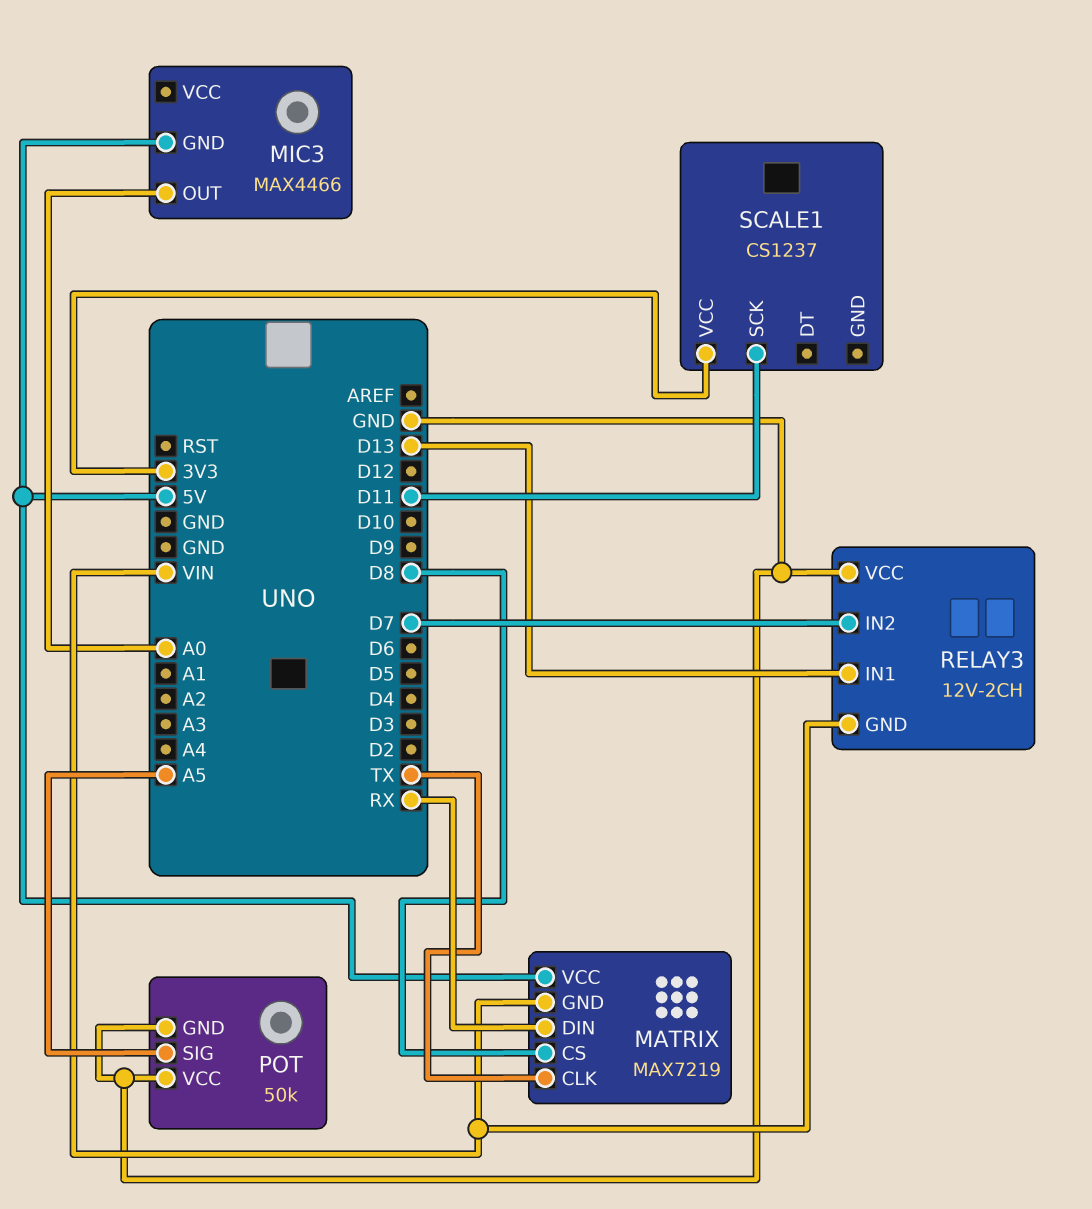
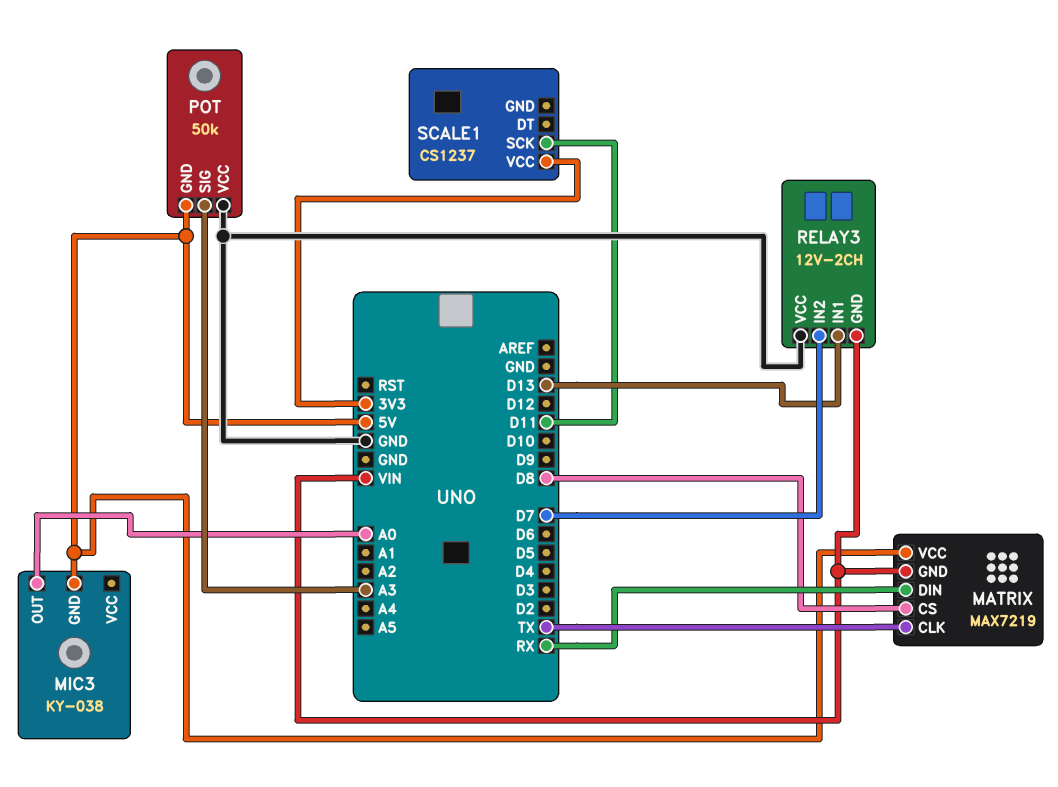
MIC3: MAX4466 -> KY-038
POT pin GND: GND -> 5V
POT pin SIG: A5 -> A3

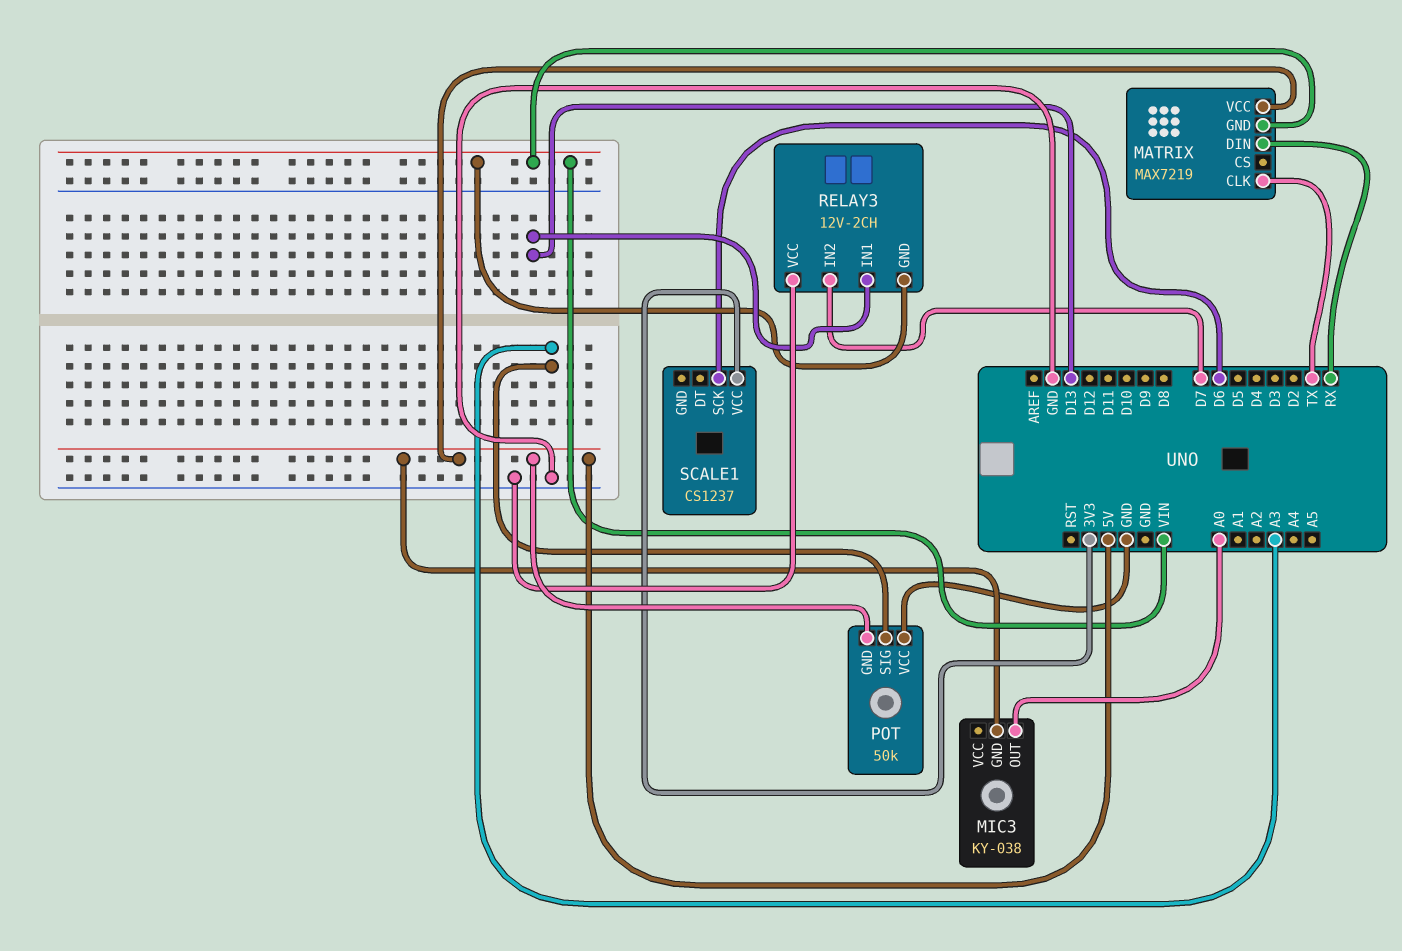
MATRIX pin CS: D8 -> none
SCALE1 pin SCK: D11 -> D6

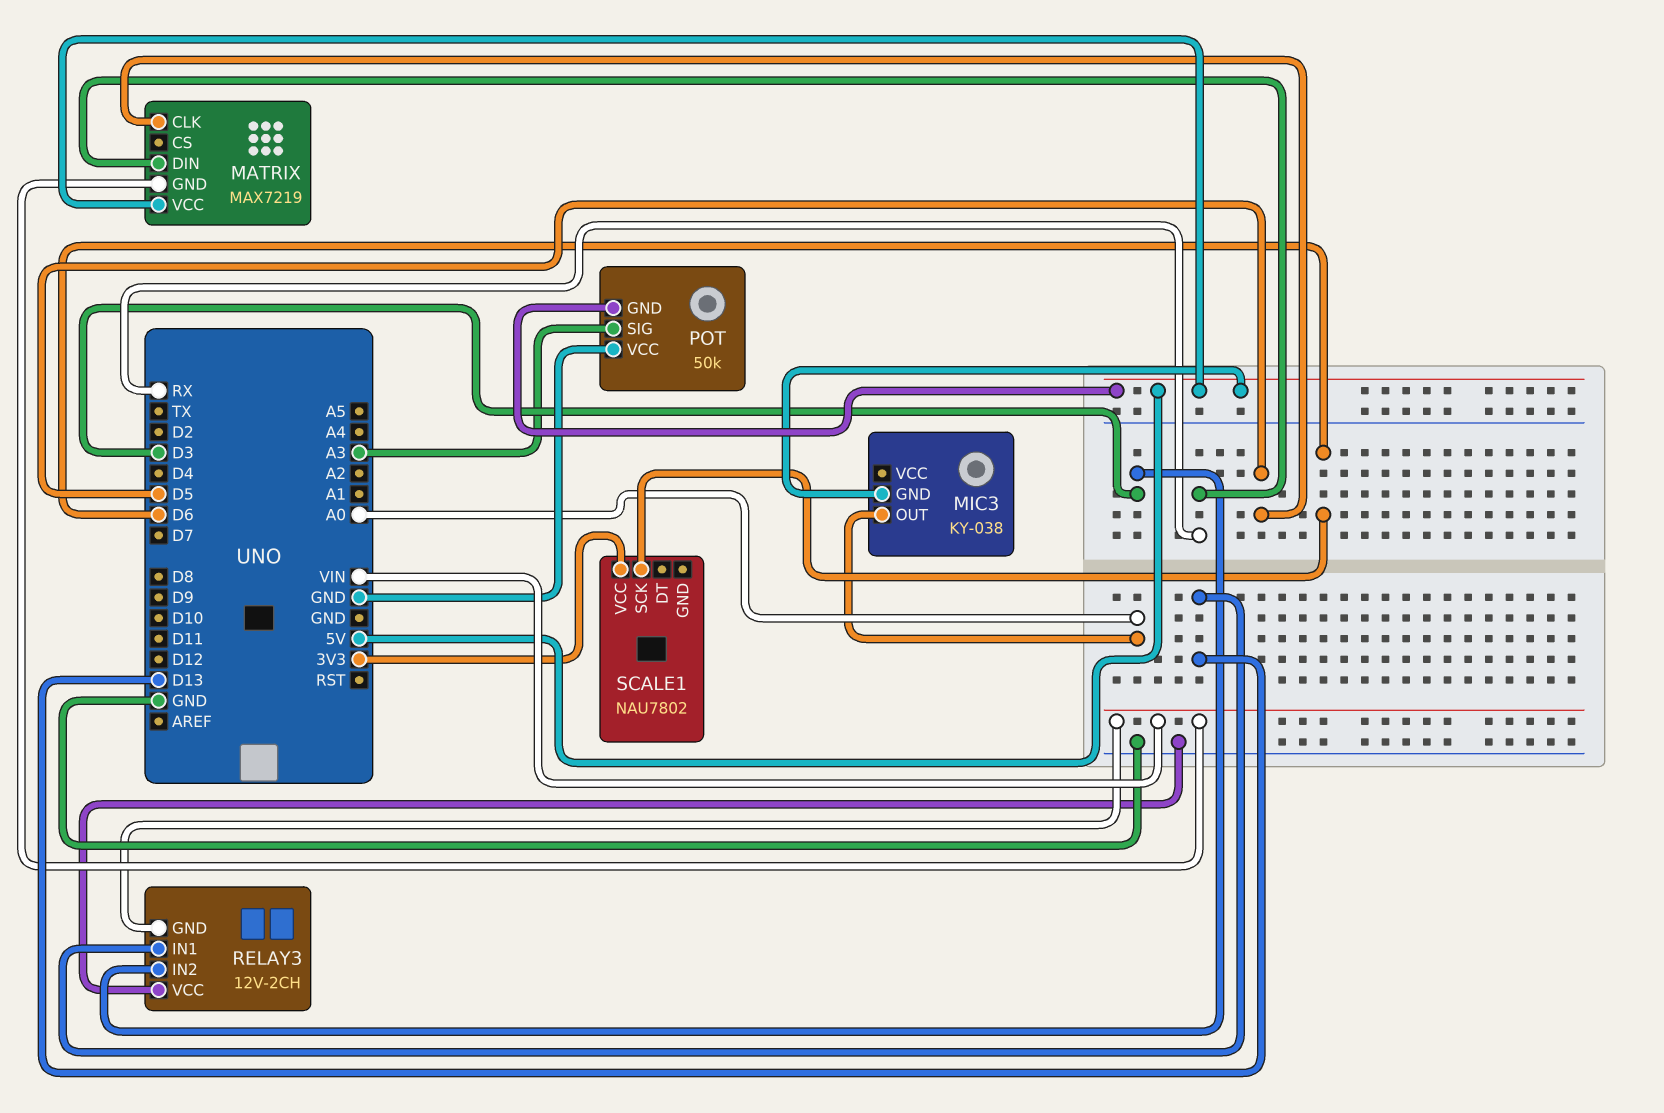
MATRIX pin CLK: TX -> D5
RELAY3 pin IN2: D7 -> D3
SCALE1: CS1237 -> NAU7802

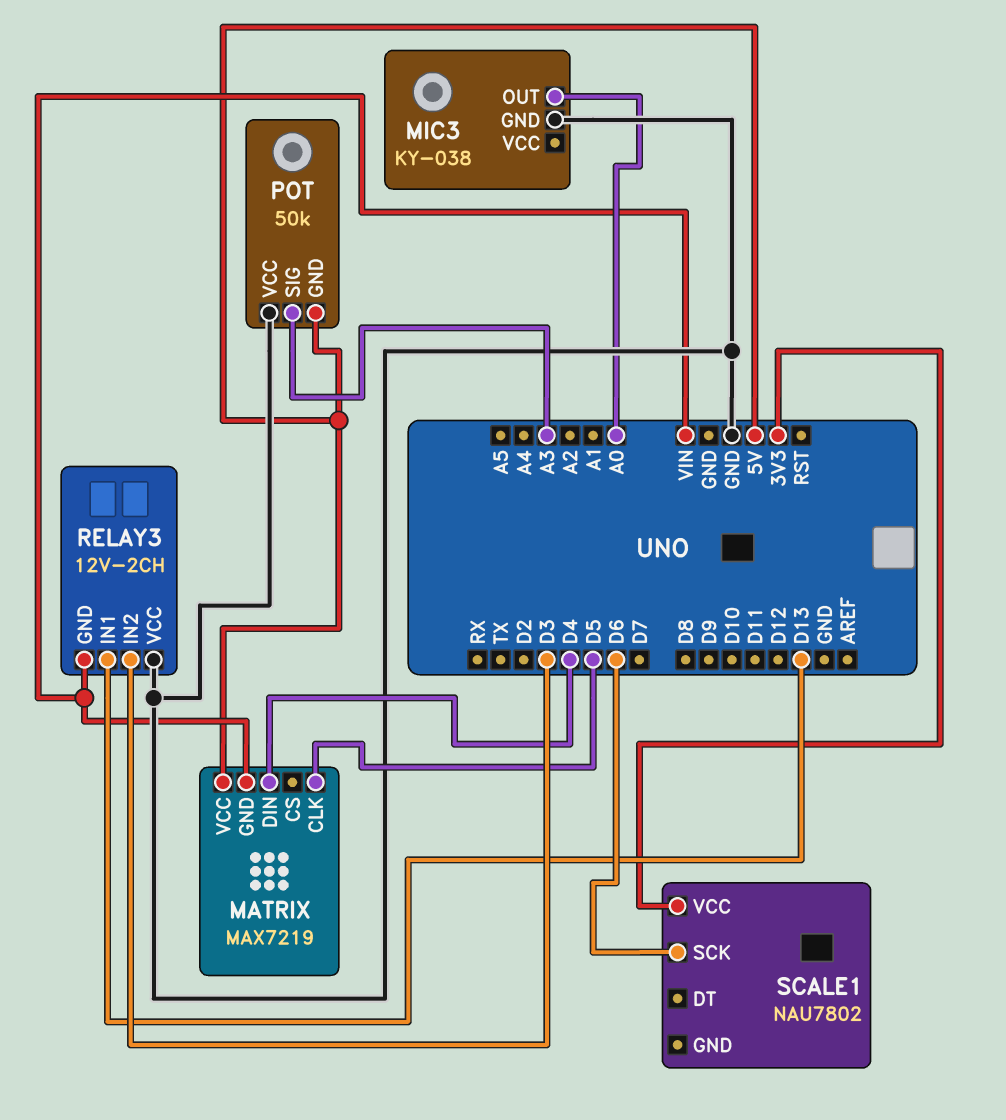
MATRIX pin DIN: RX -> D4
MIC3 pin GND: 5V -> GND

